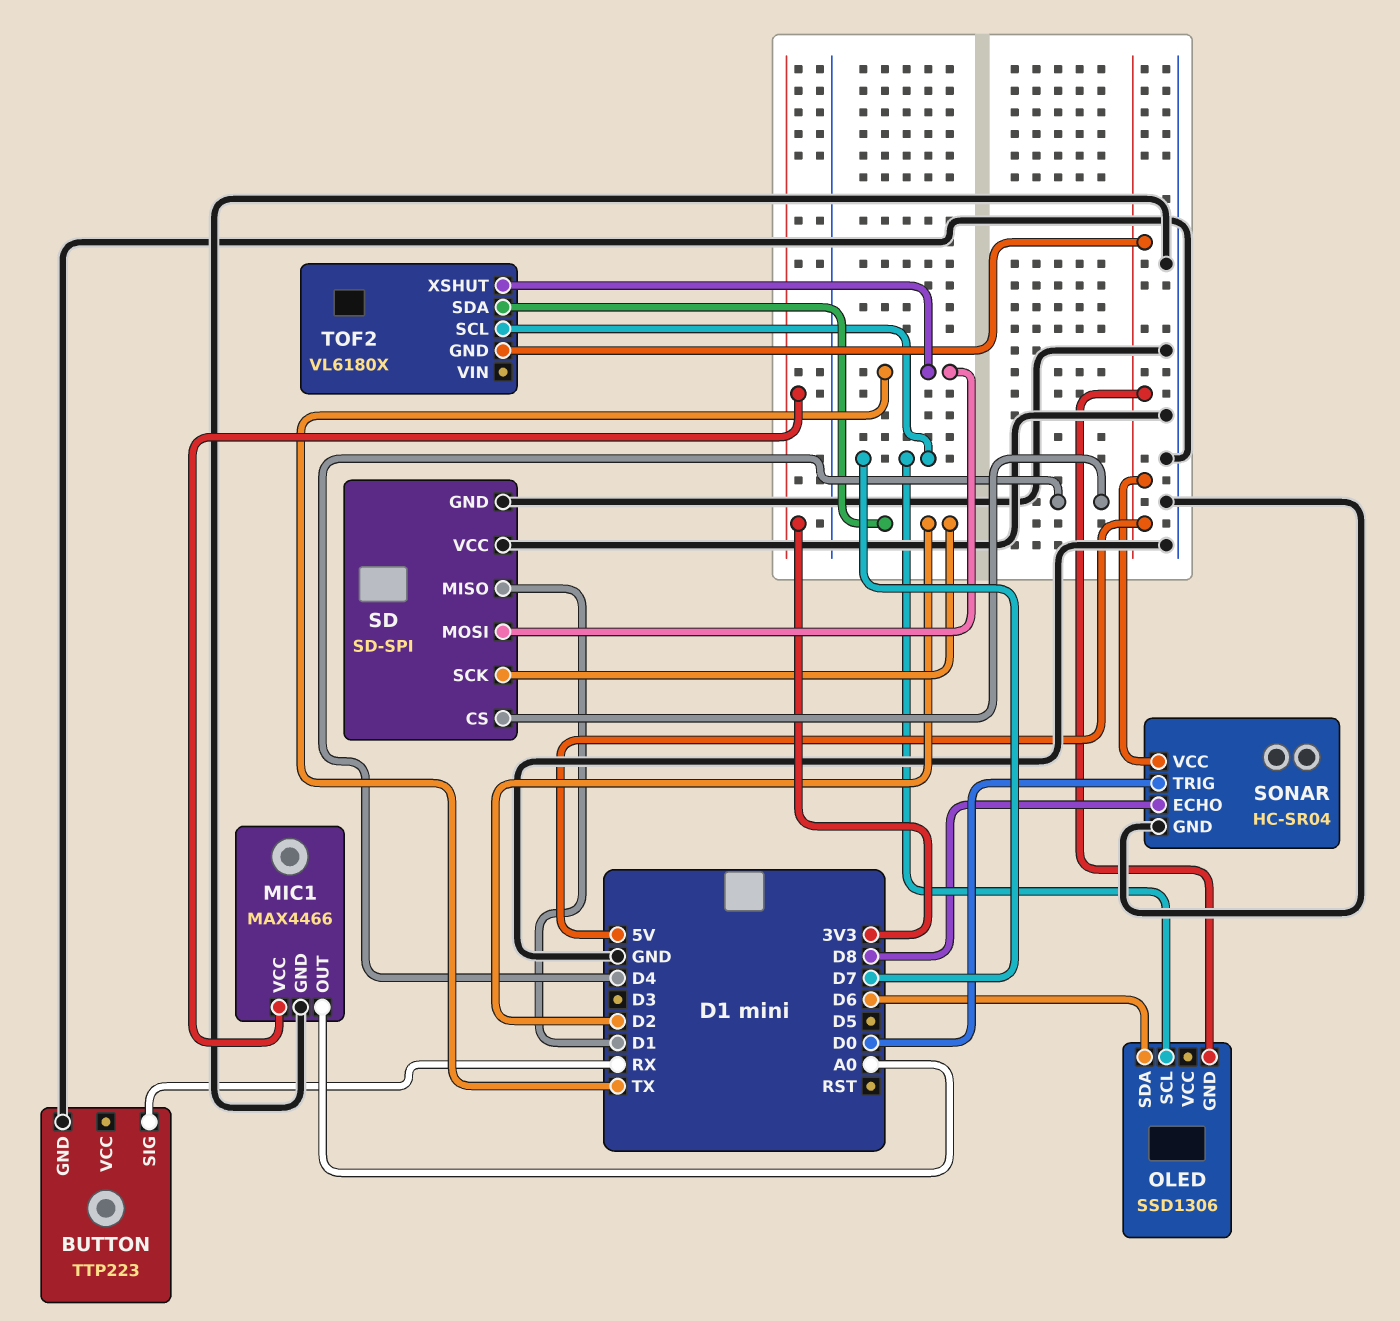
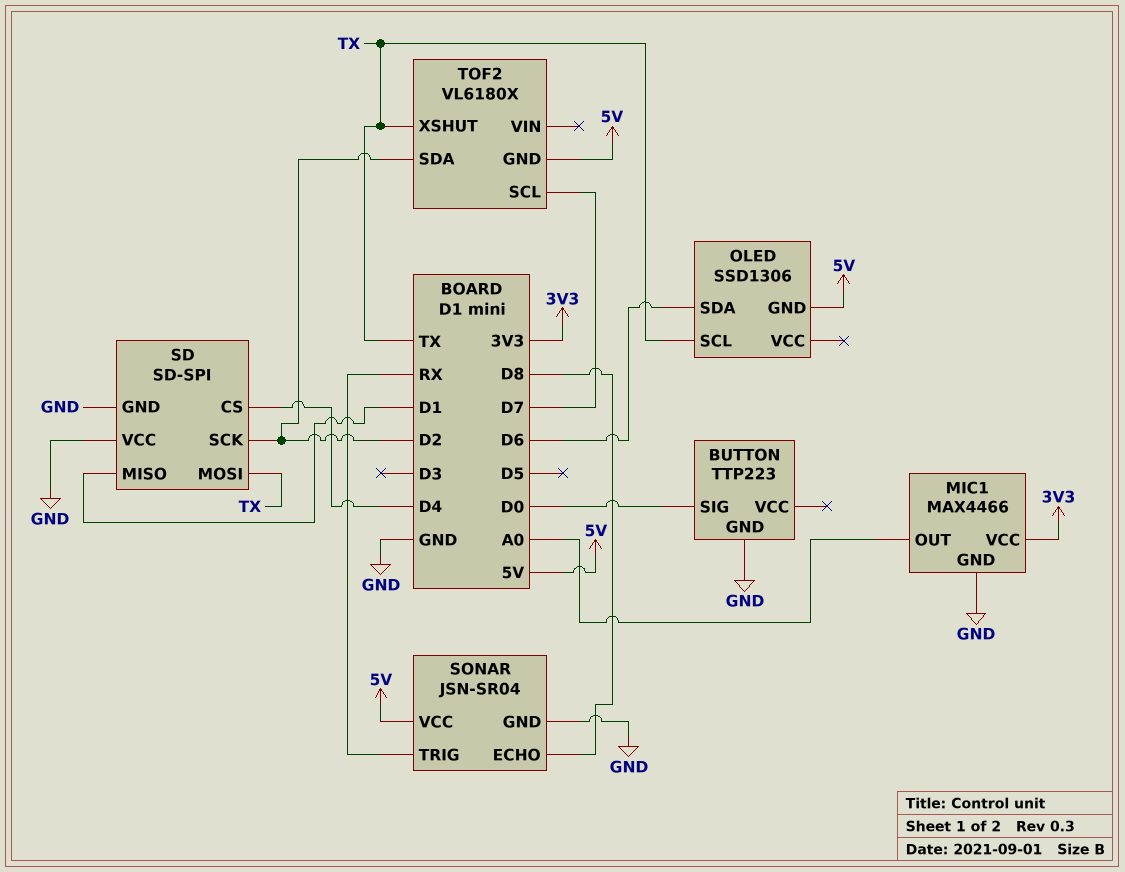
BUTTON pin SIG: RX -> D0
OLED pin SCL: D7 -> TX
SONAR: HC-SR04 -> JSN-SR04
SONAR pin TRIG: D0 -> RX

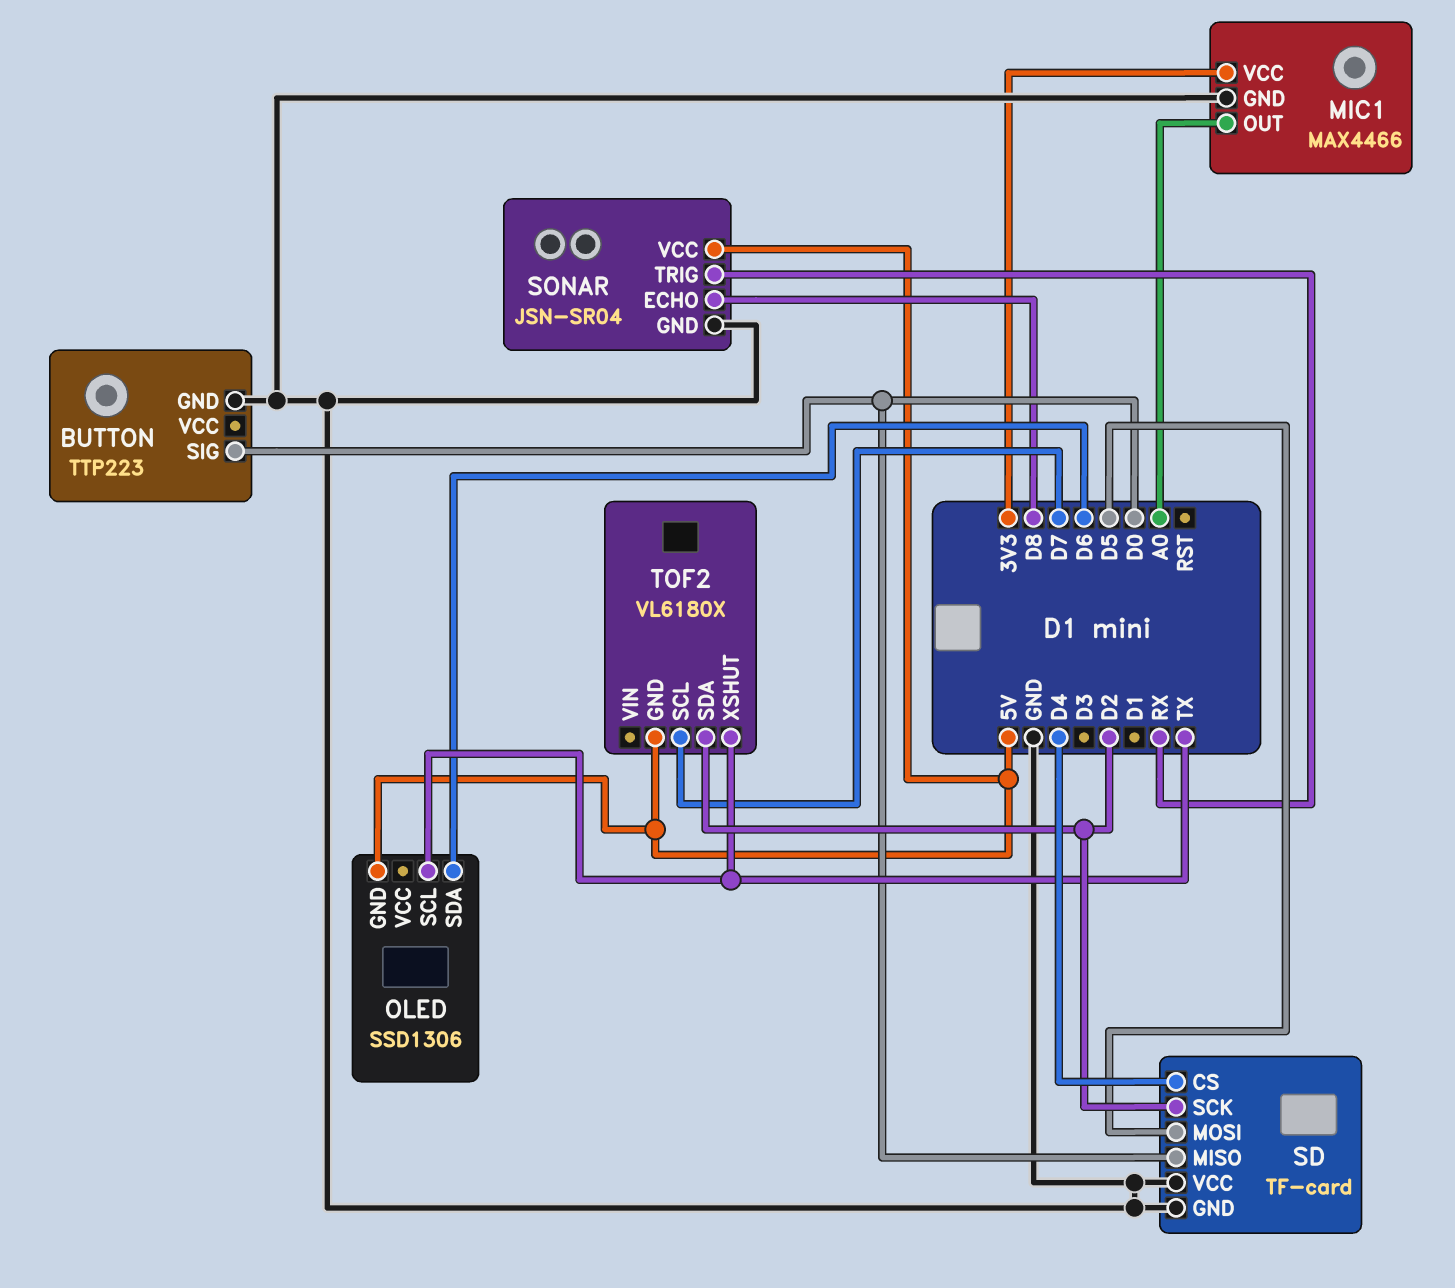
SD: SD-SPI -> TF-card
SD pin MISO: D1 -> D0
SD pin MOSI: TX -> D5

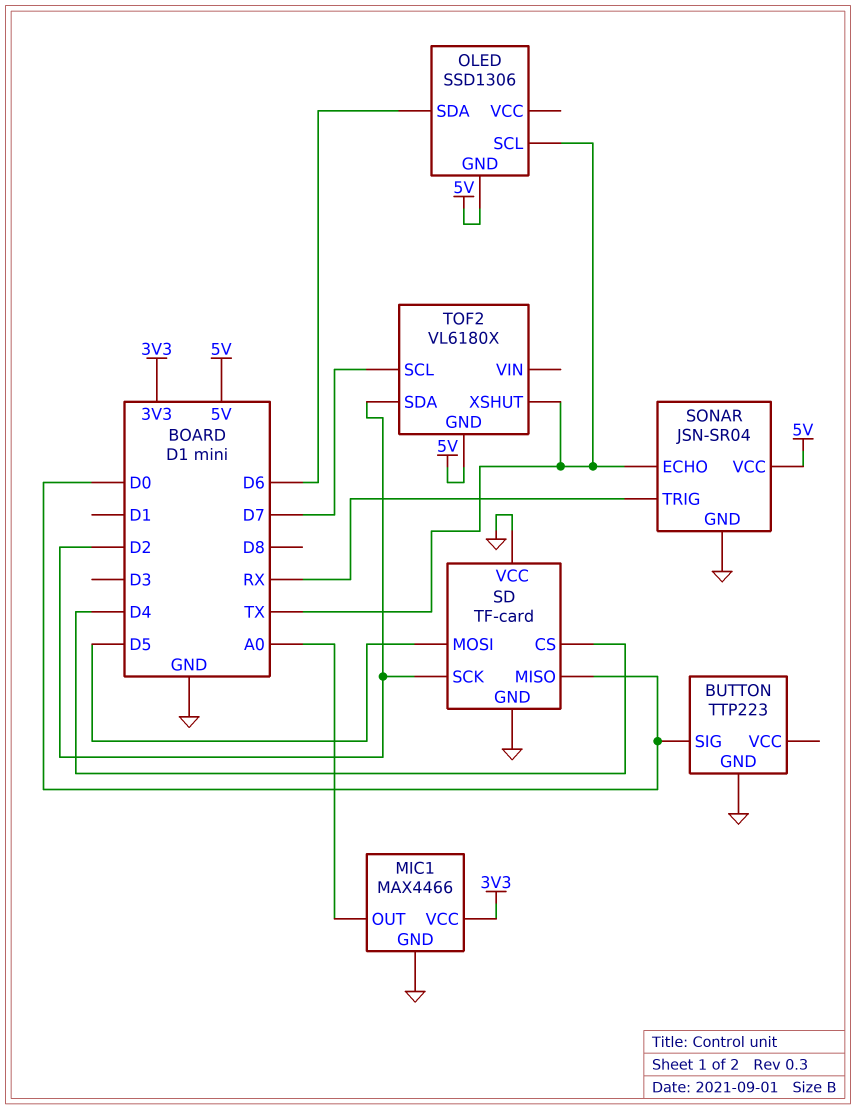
SONAR pin ECHO: D8 -> TX

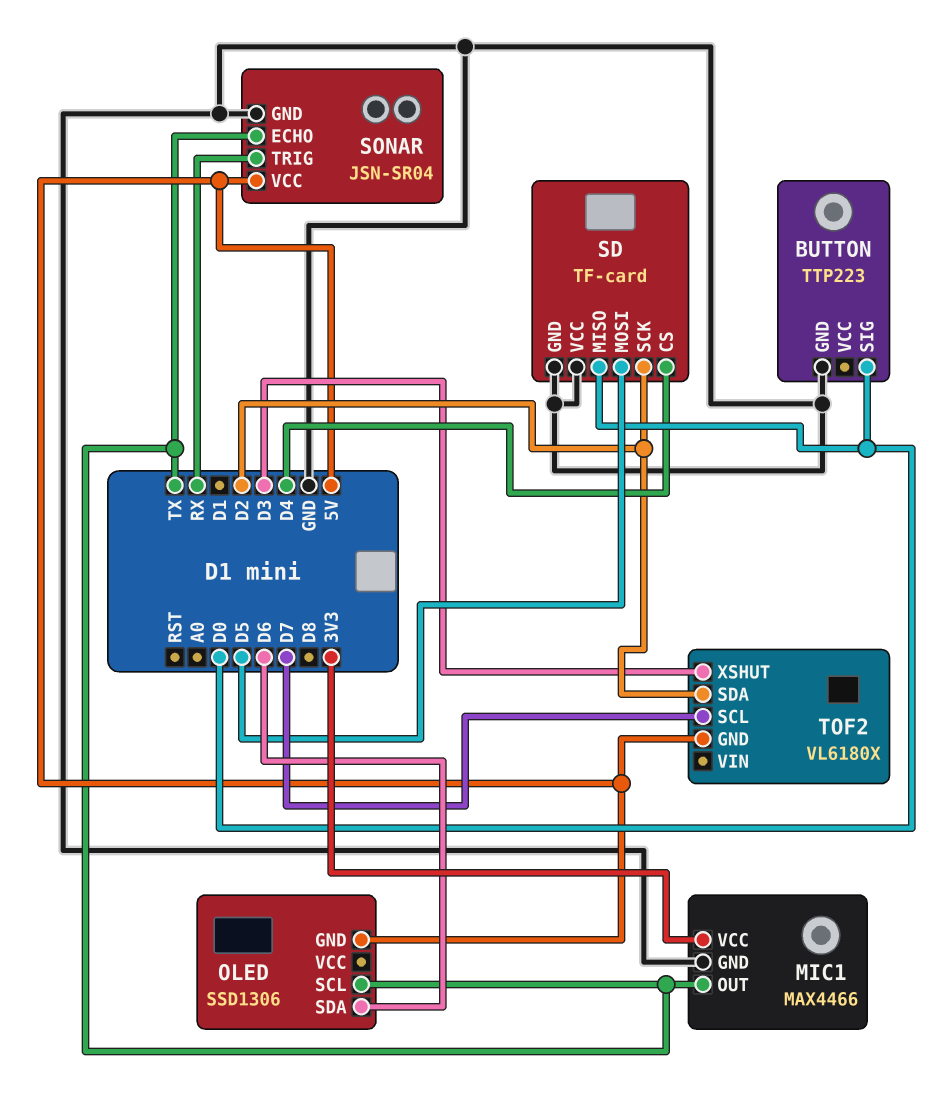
MIC1 pin OUT: A0 -> TX
TOF2 pin XSHUT: TX -> D3

